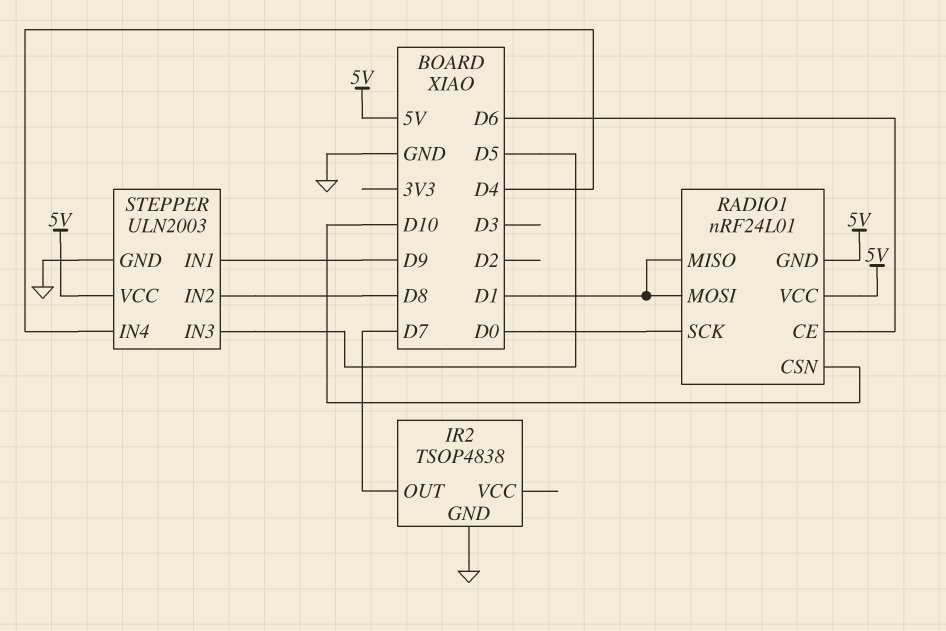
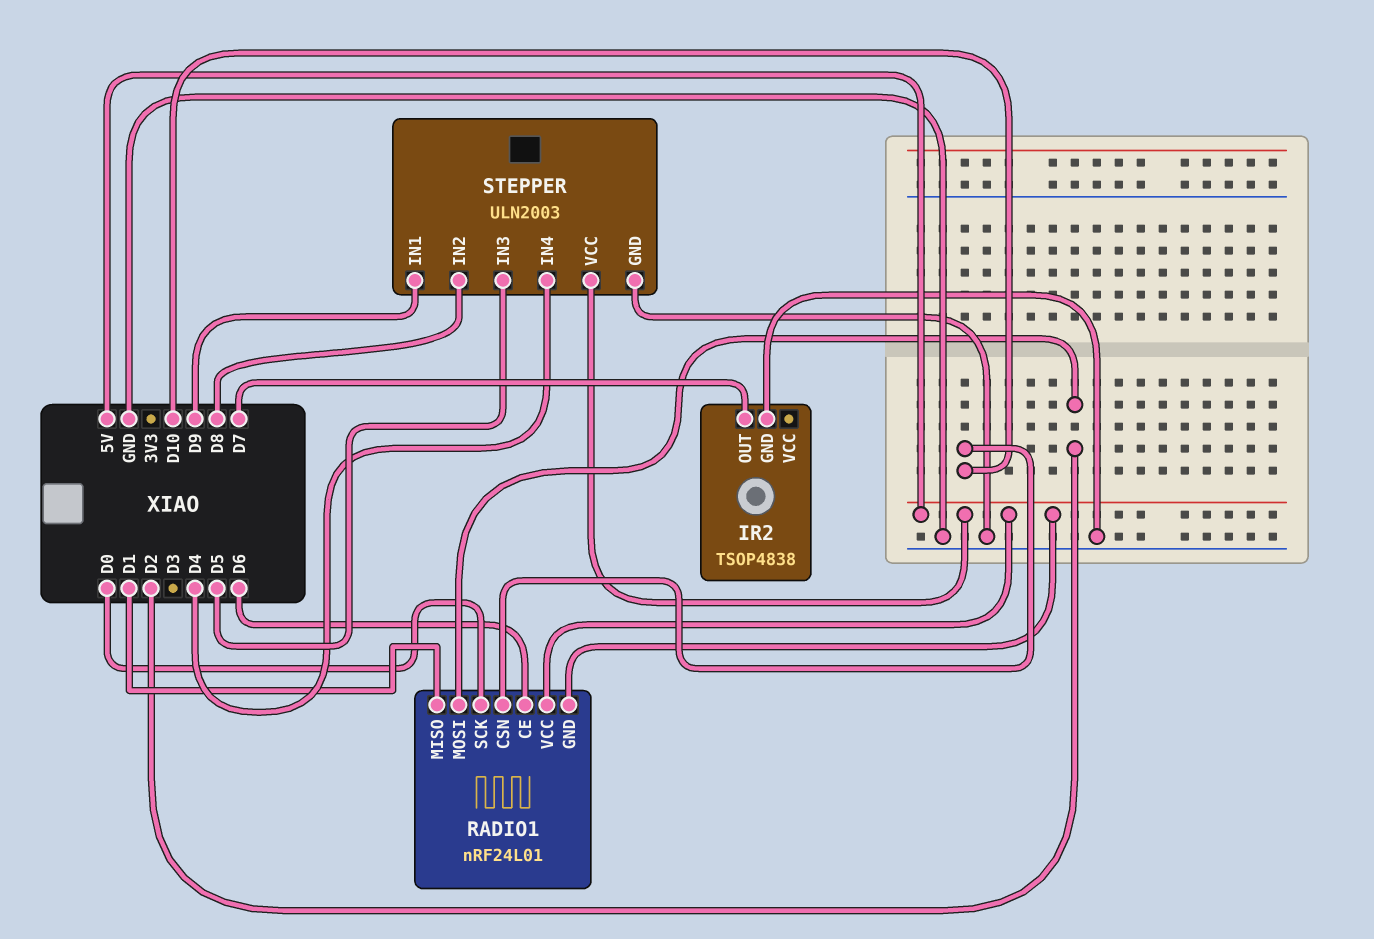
RADIO1 pin MOSI: D1 -> D2

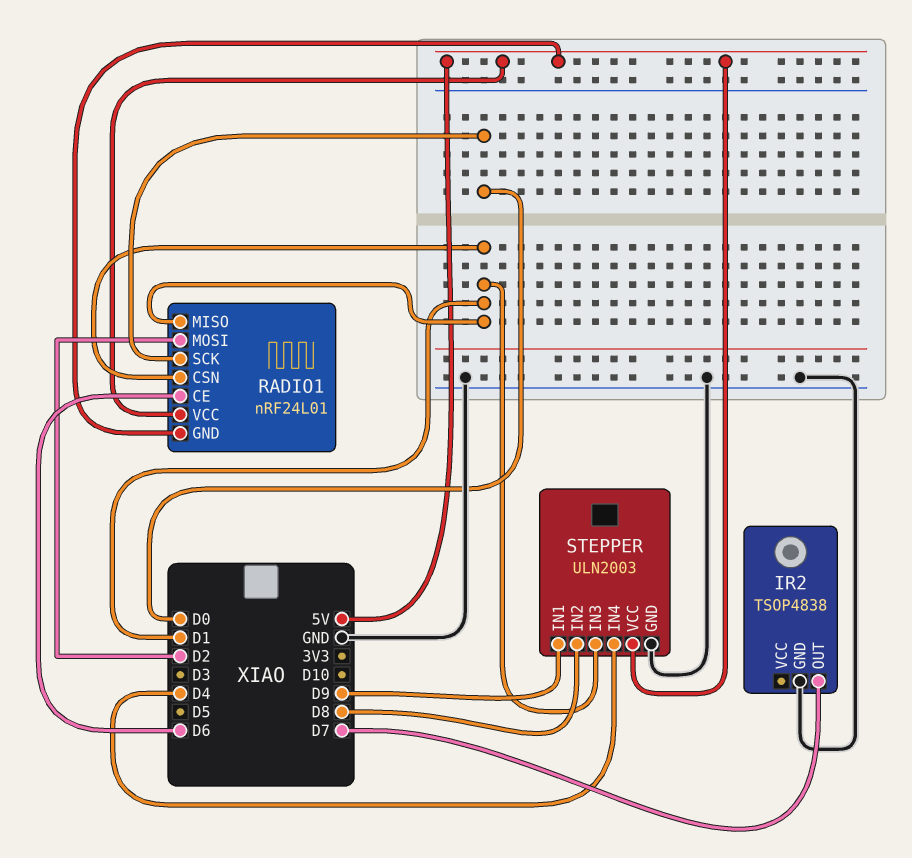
RADIO1 pin CSN: D10 -> D1
STEPPER pin IN3: D5 -> D1

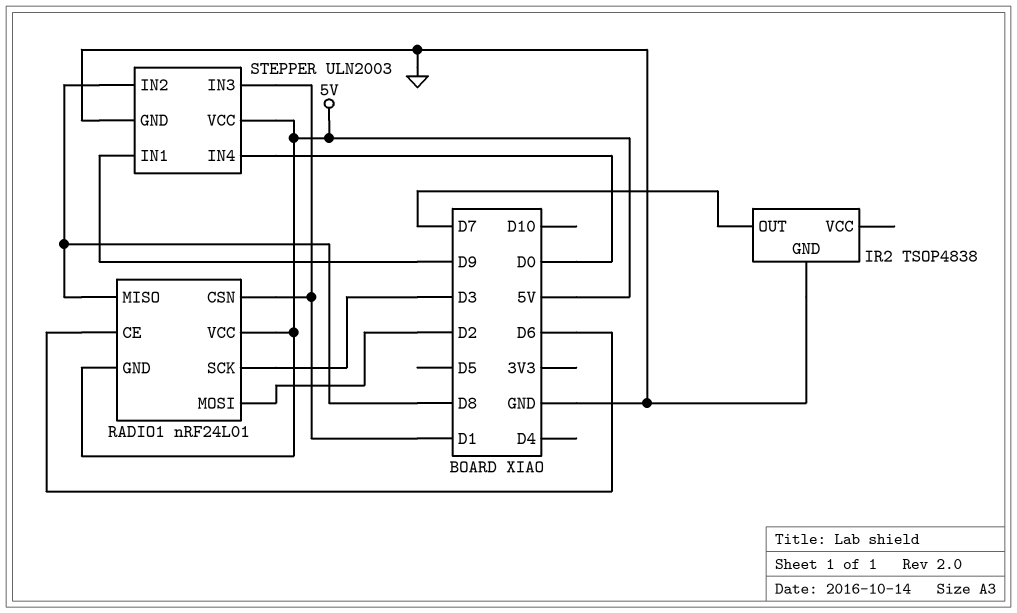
RADIO1 pin MISO: D1 -> D8
RADIO1 pin SCK: D0 -> D3
STEPPER pin IN4: D4 -> D0

